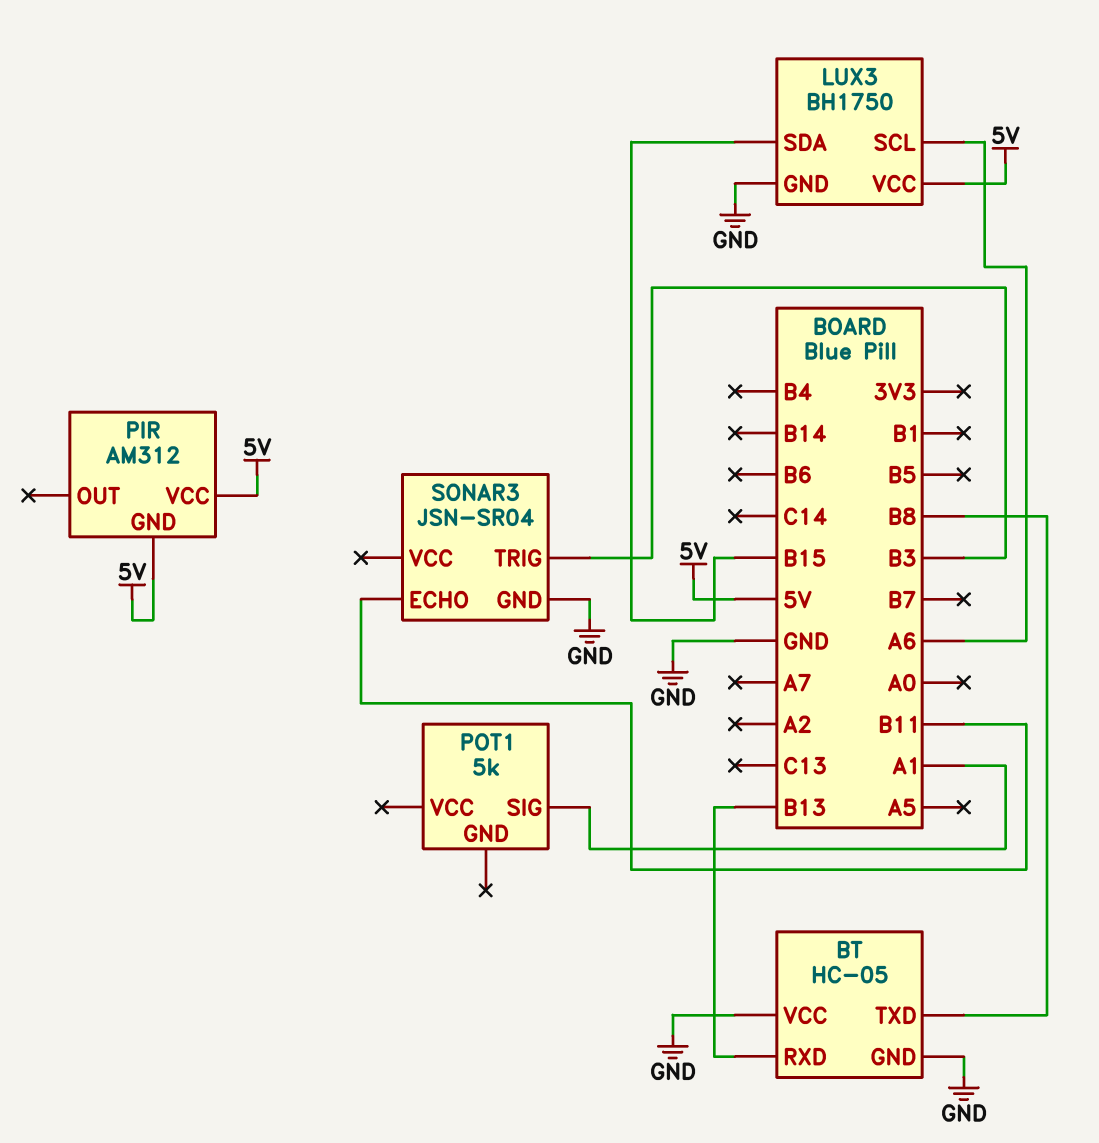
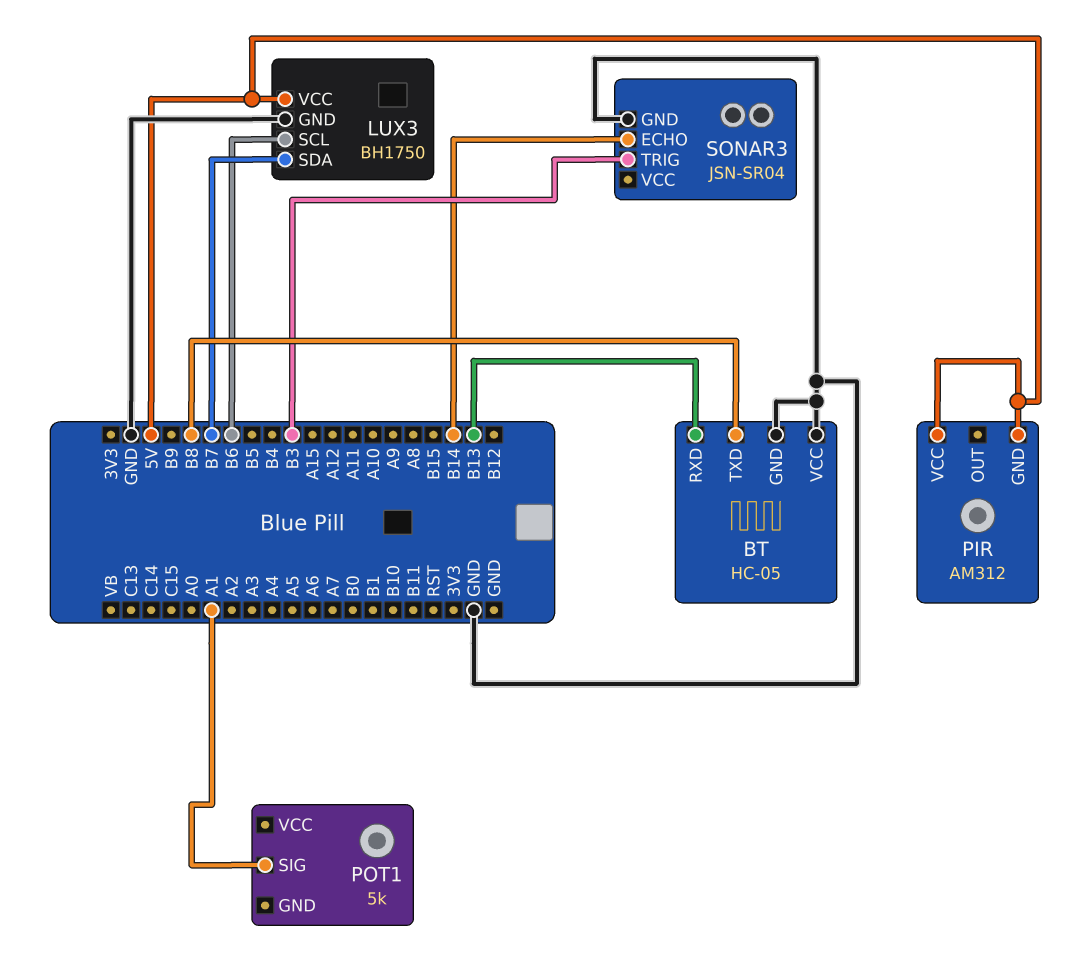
LUX3 pin SCL: A6 -> B6
LUX3 pin SDA: B15 -> B7
SONAR3 pin ECHO: B11 -> B14

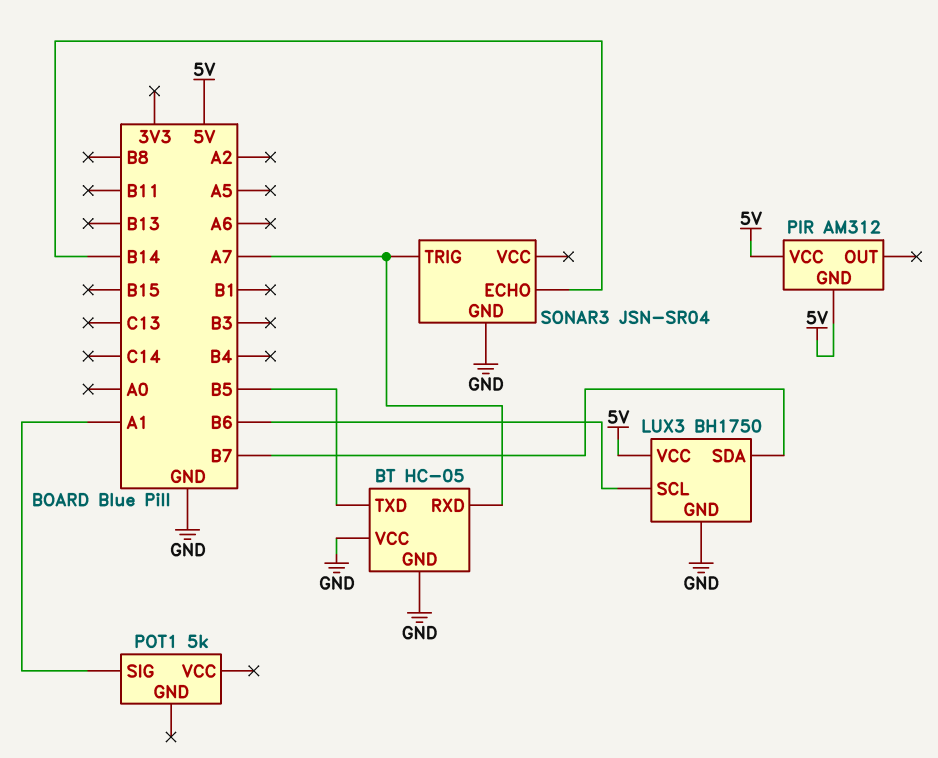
BT pin RXD: B13 -> A7
BT pin TXD: B8 -> B5
SONAR3 pin TRIG: B3 -> A7

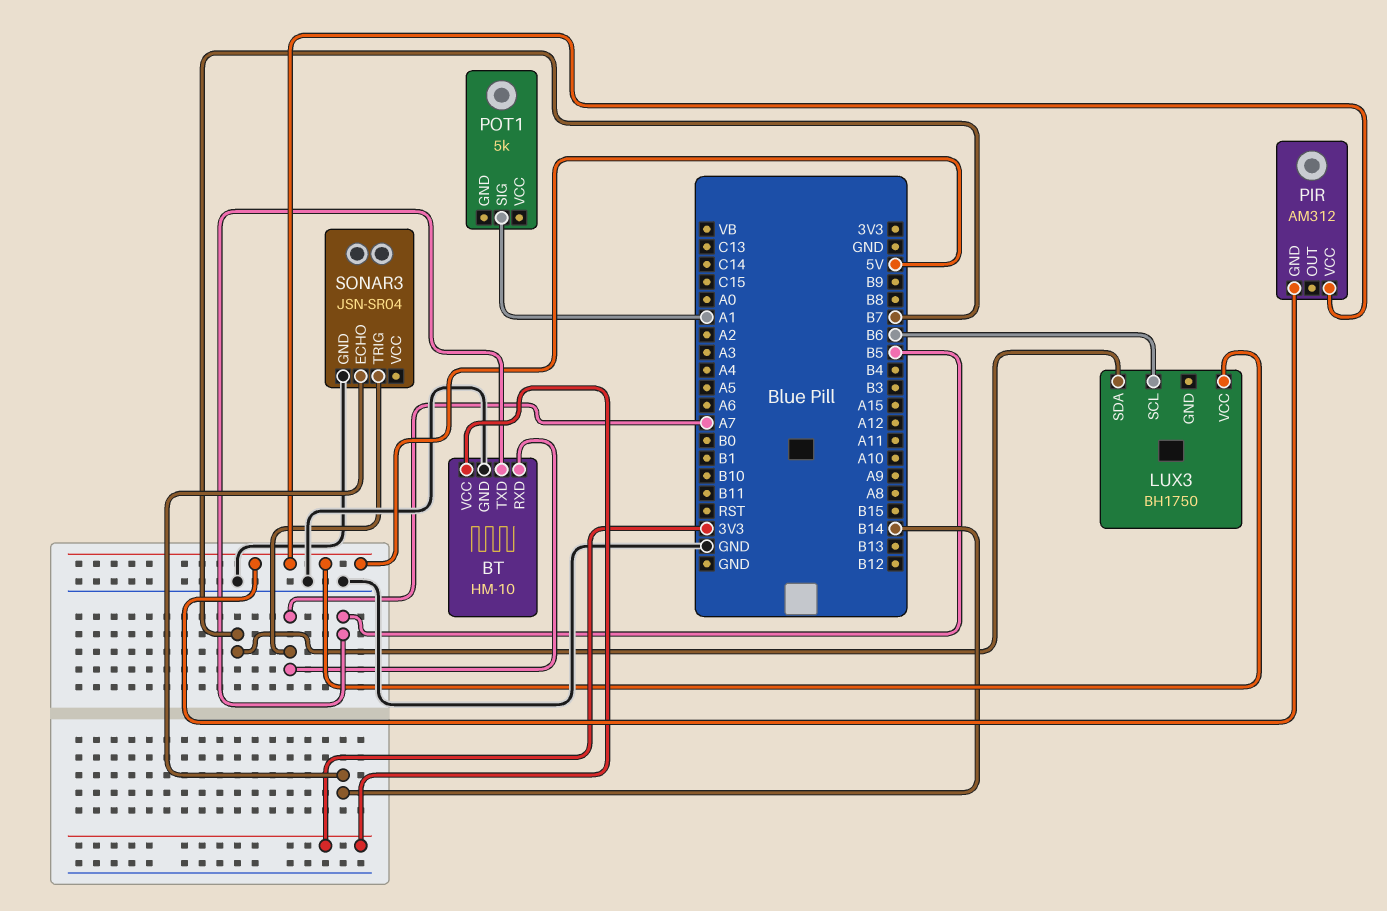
BT: HC-05 -> HM-10
BT pin VCC: GND -> 3V3
LUX3 pin GND: GND -> none

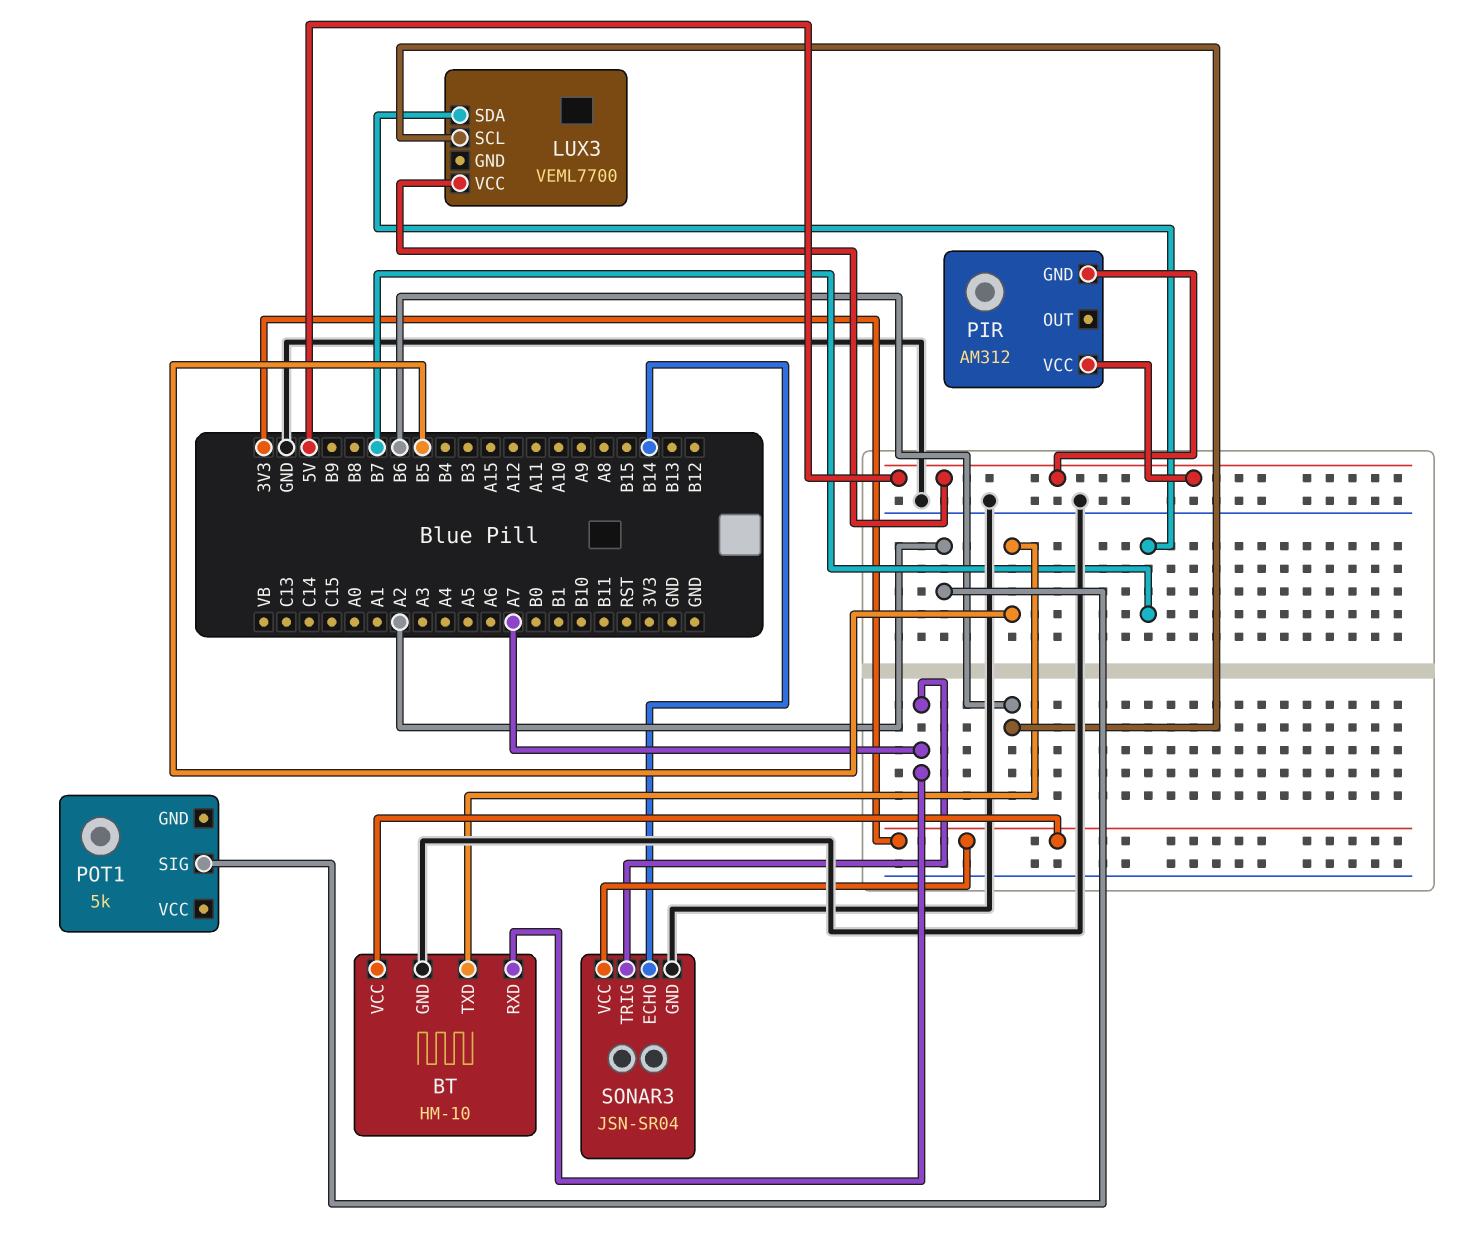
LUX3: BH1750 -> VEML7700
POT1 pin SIG: A1 -> A2
SONAR3 pin VCC: none -> 3V3

